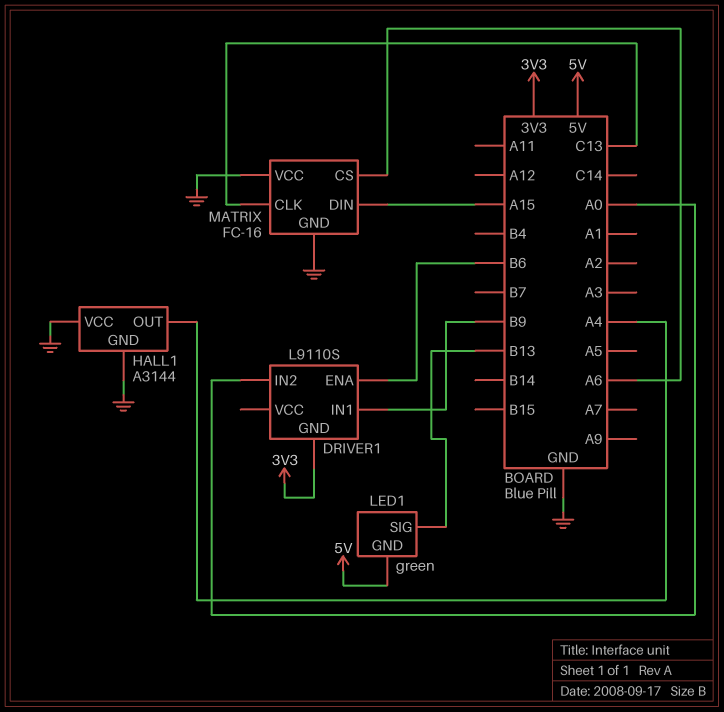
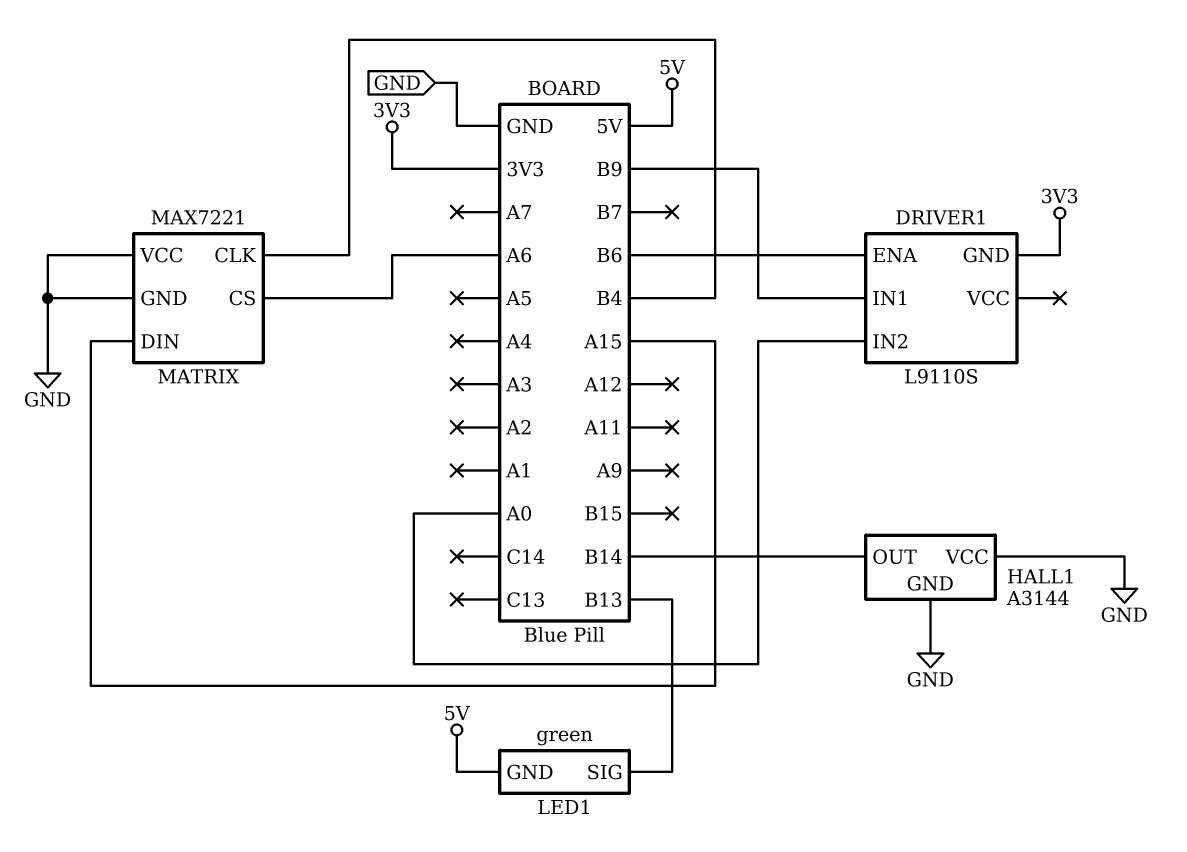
HALL1 pin OUT: A4 -> B14
MATRIX: FC-16 -> MAX7221
MATRIX pin CLK: C13 -> B4

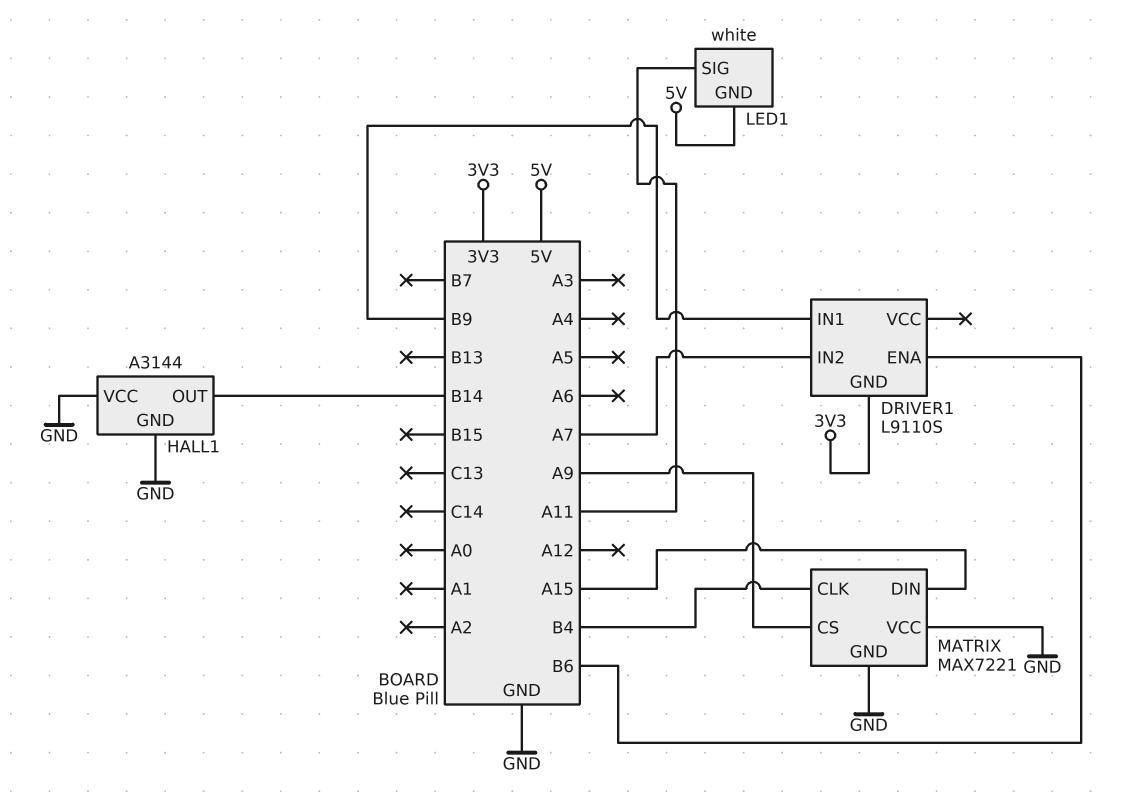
DRIVER1 pin IN2: A0 -> A7
LED1: green -> white
LED1 pin SIG: B13 -> A11
MATRIX pin CS: A6 -> A9

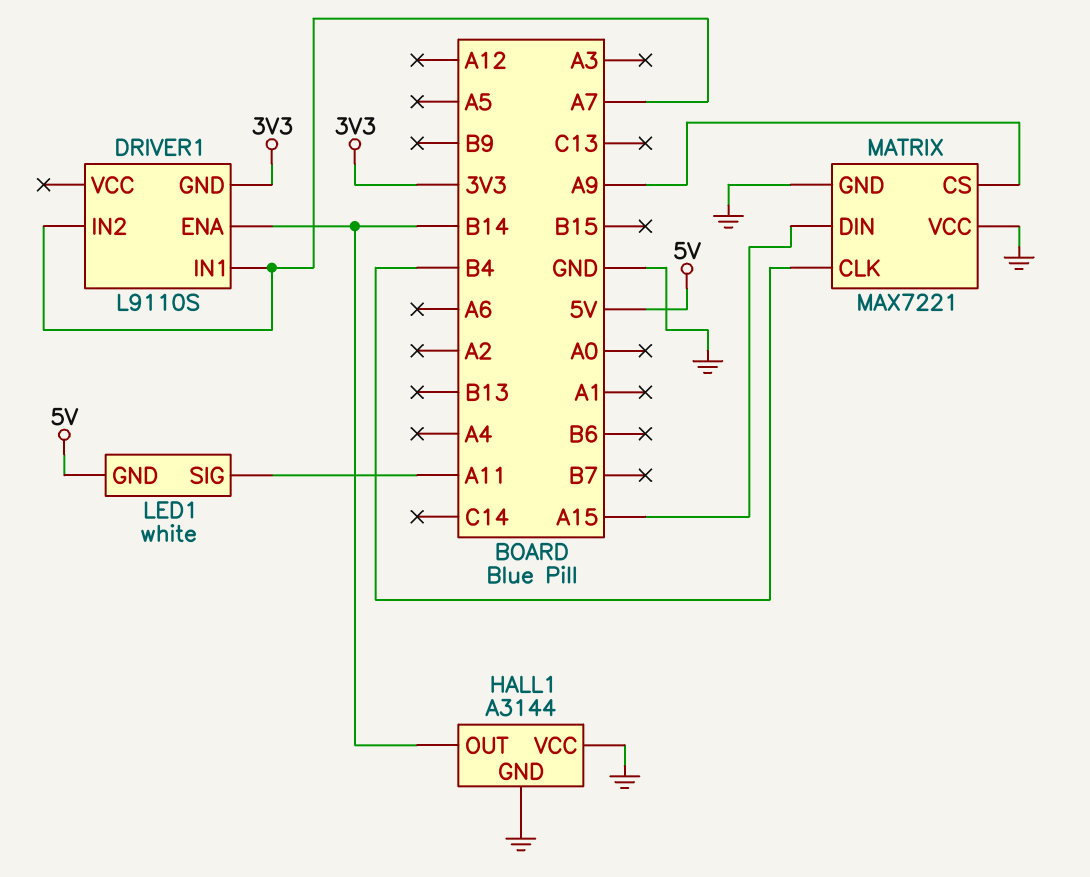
DRIVER1 pin ENA: B6 -> B14
DRIVER1 pin IN1: B9 -> A7

